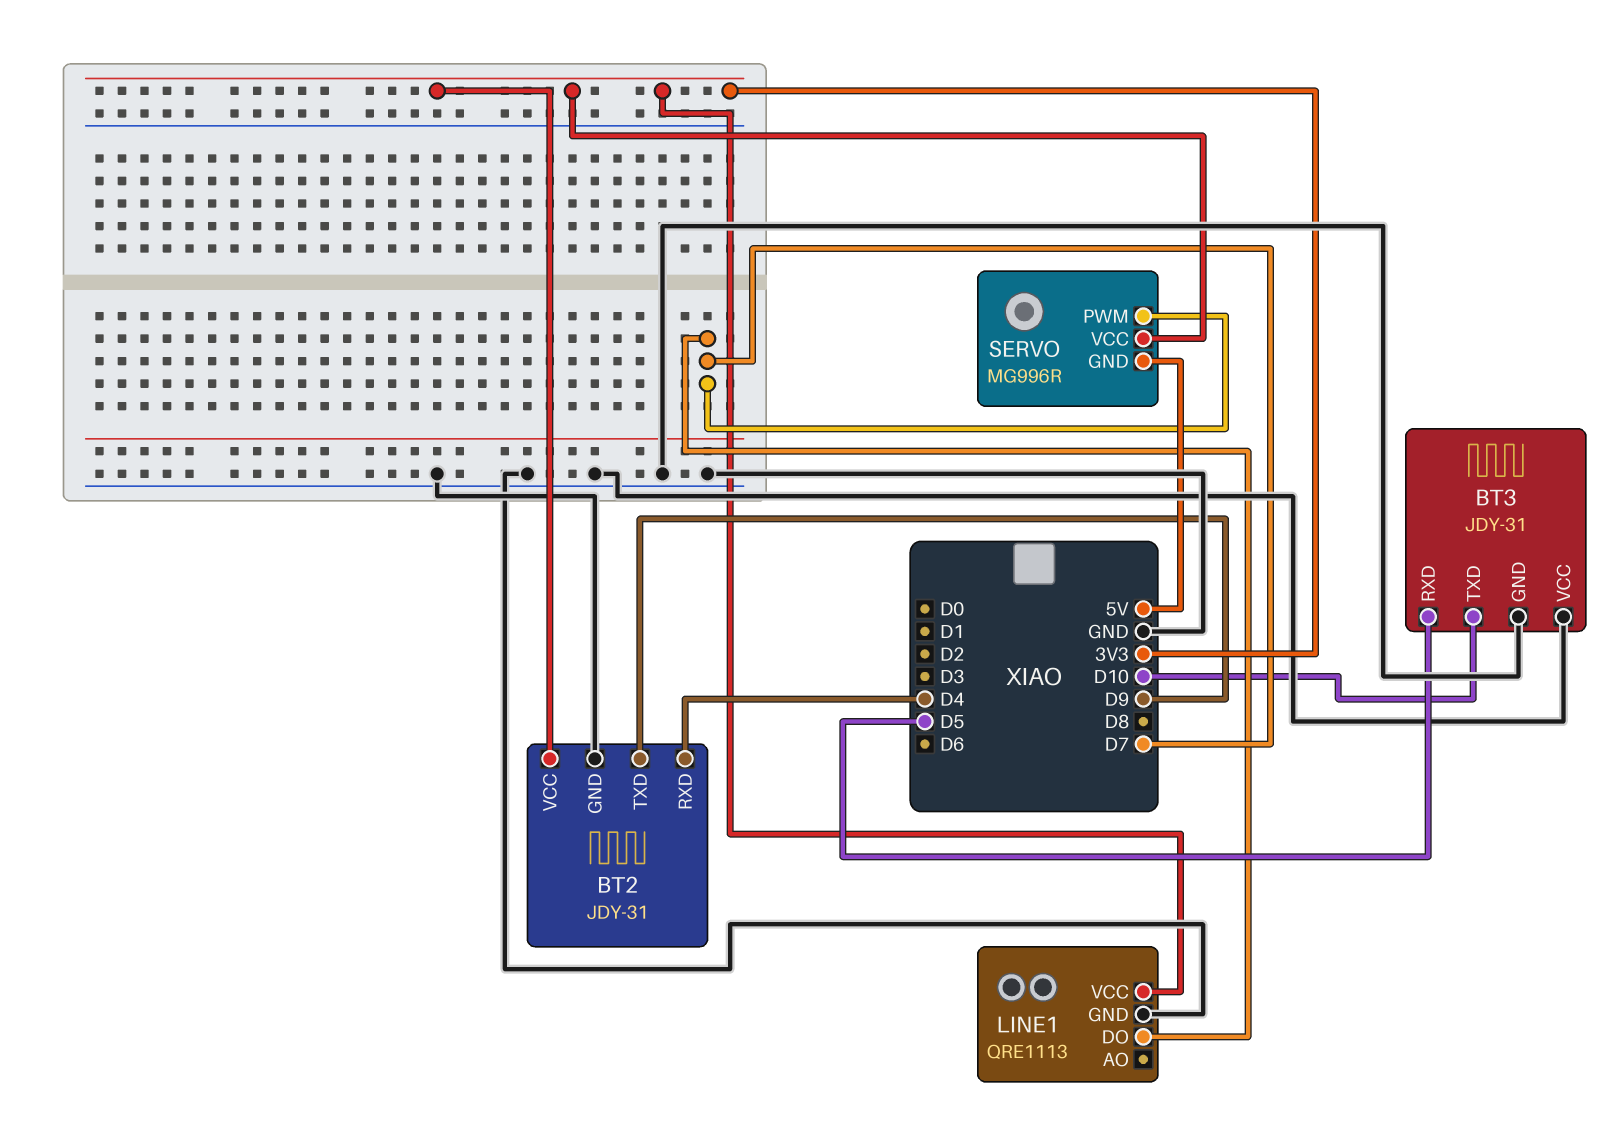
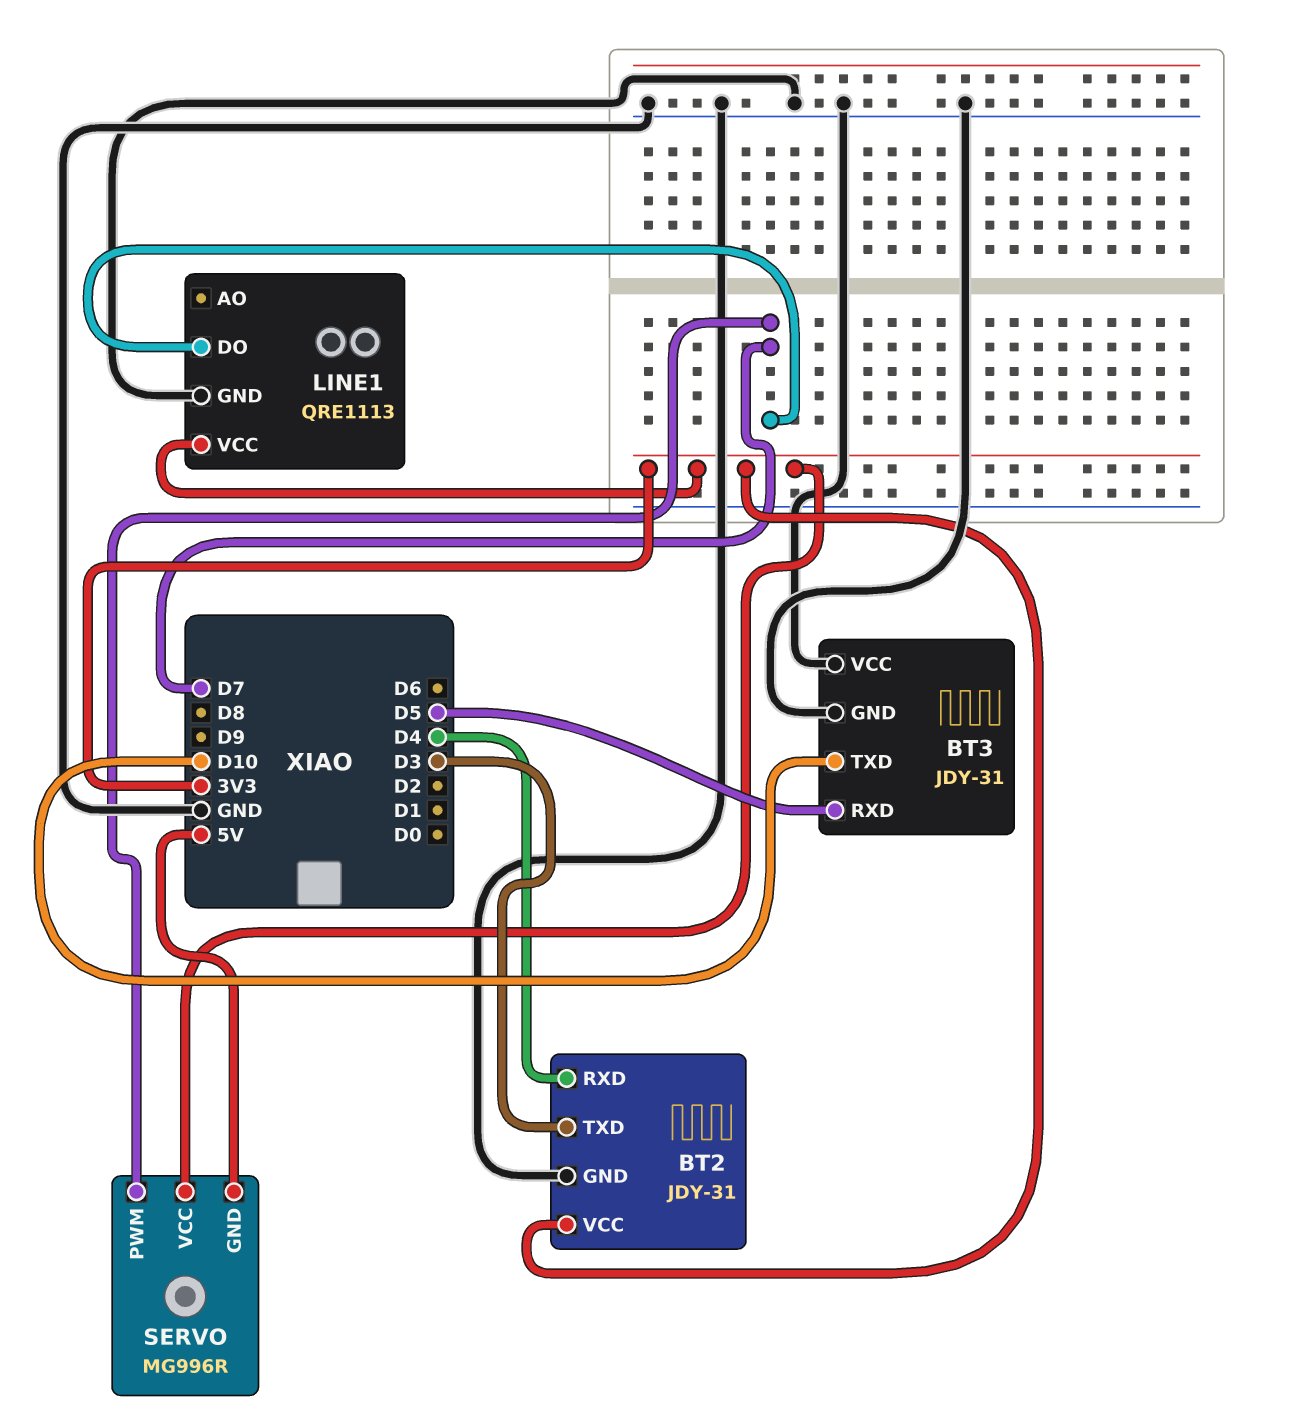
BT2 pin TXD: D9 -> D3

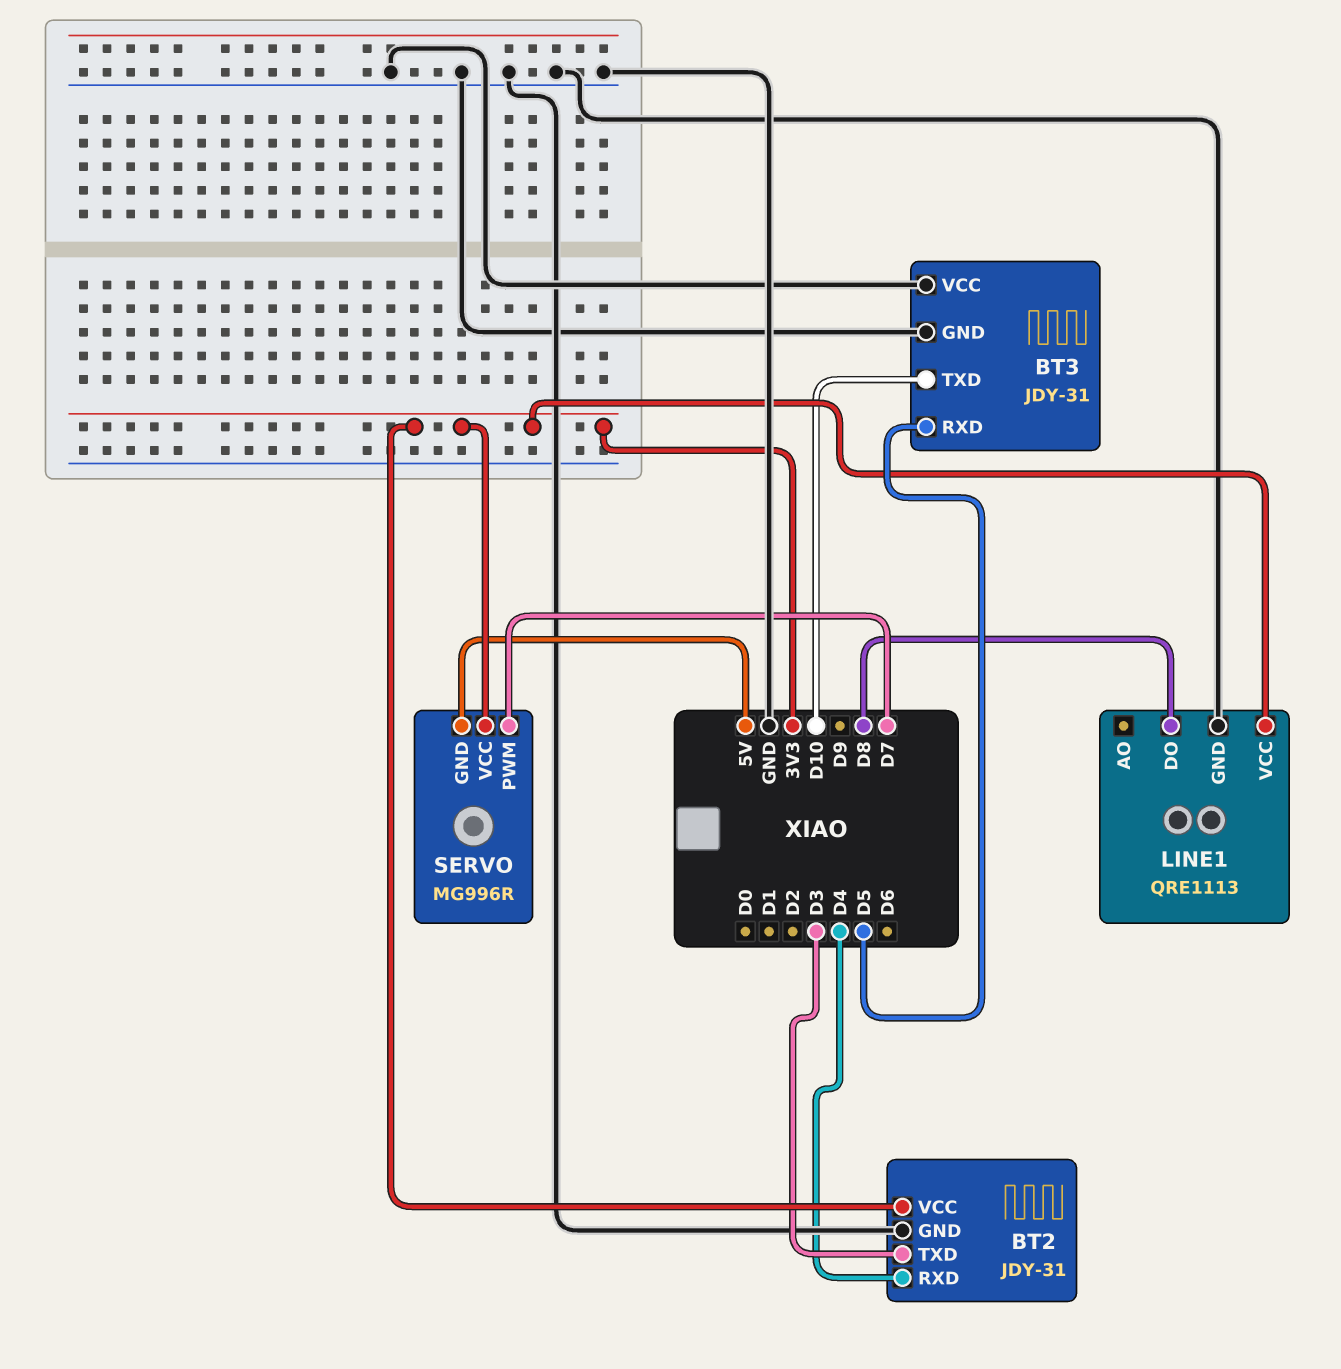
LINE1 pin DO: D7 -> D8

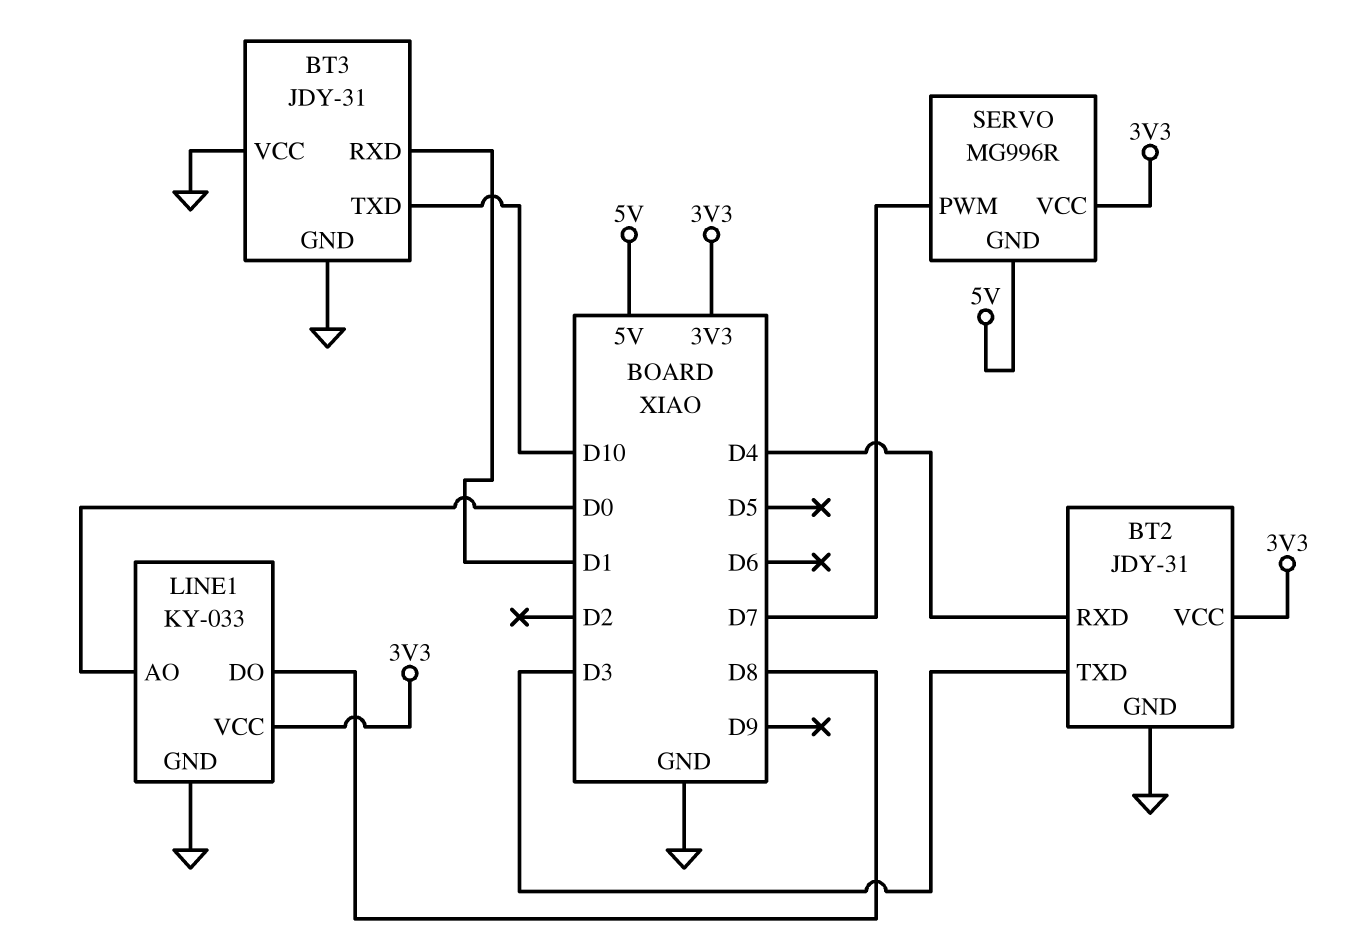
BT3 pin RXD: D5 -> D1
LINE1: QRE1113 -> KY-033
LINE1 pin AO: none -> D0

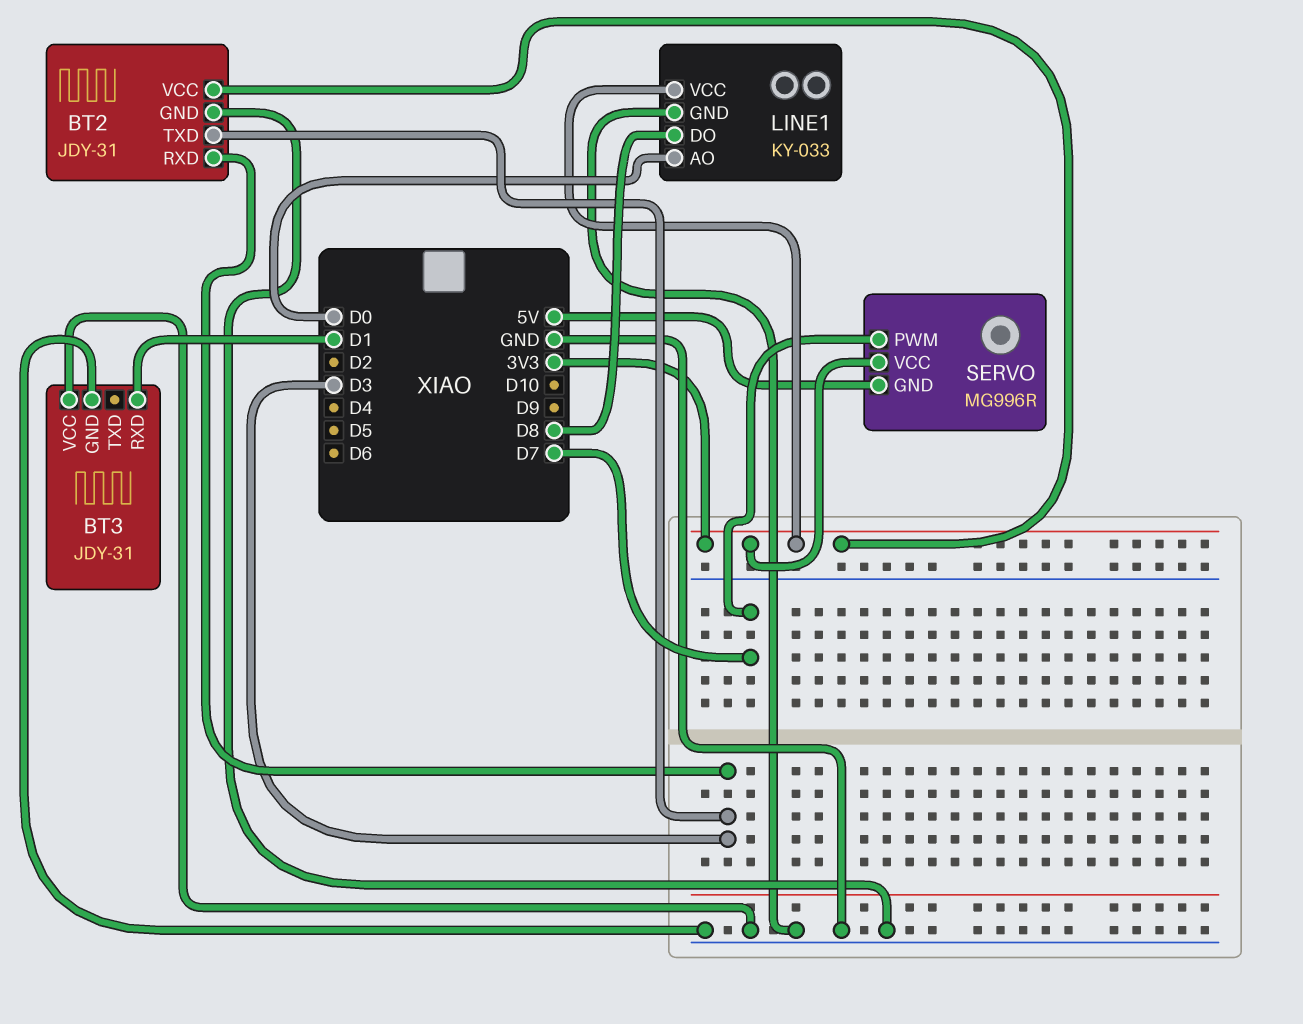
BT2 pin RXD: D4 -> D3
BT3 pin TXD: D10 -> none

